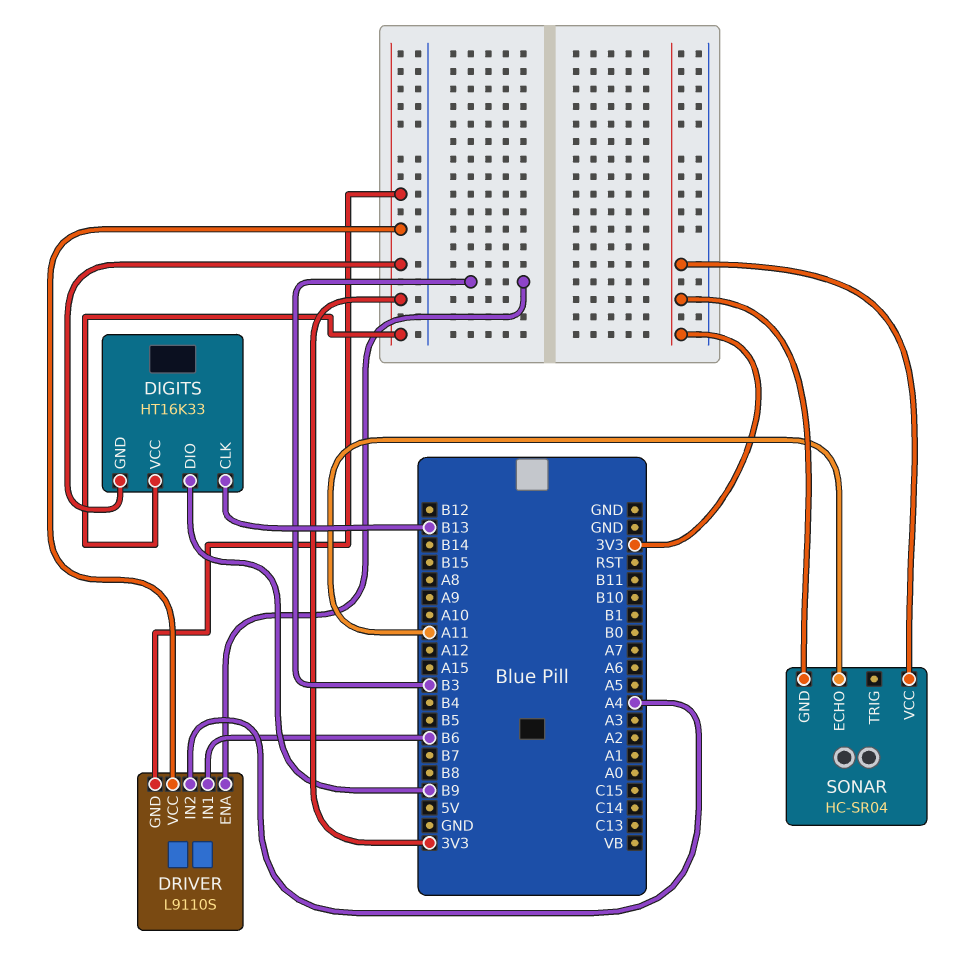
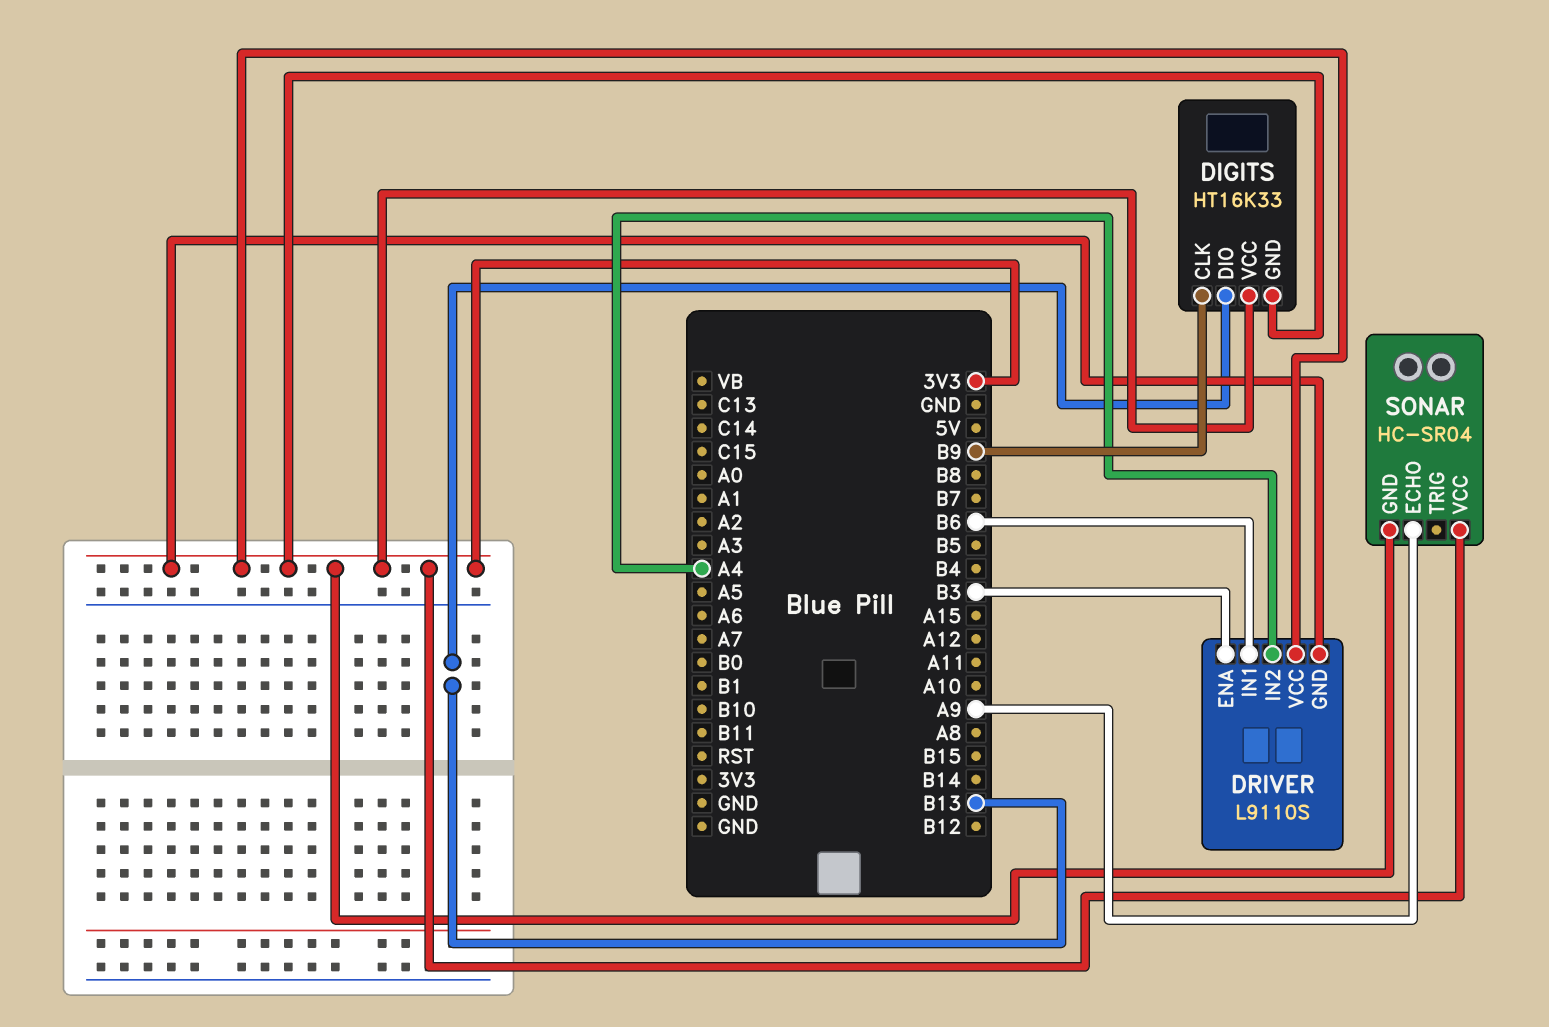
DIGITS pin CLK: B13 -> B9
DIGITS pin DIO: B9 -> B13
SONAR pin ECHO: A11 -> A9

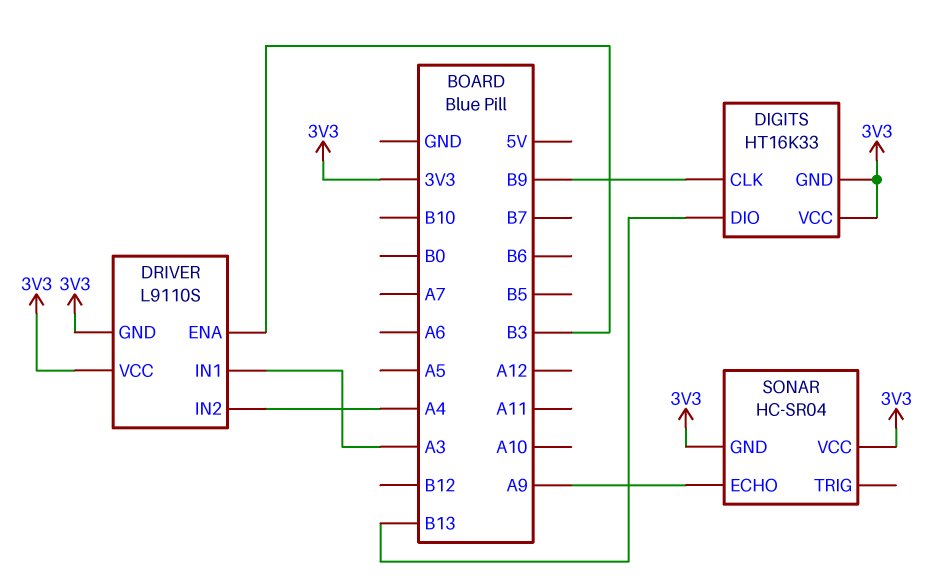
DRIVER pin IN1: B6 -> A3

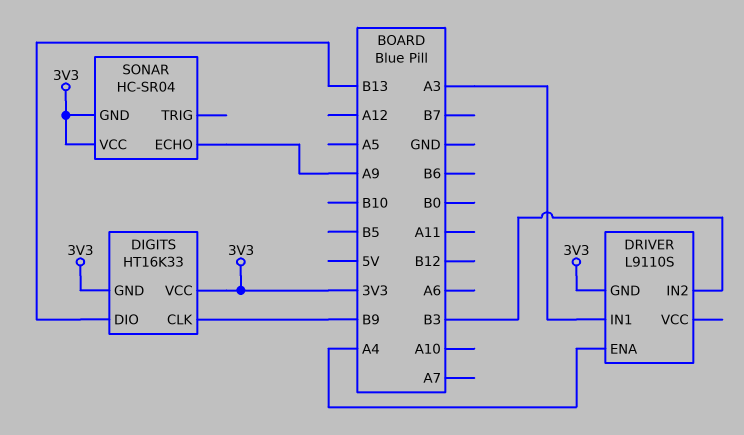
DRIVER pin ENA: B3 -> A4
DRIVER pin IN2: A4 -> B3
DRIVER pin VCC: 3V3 -> none

